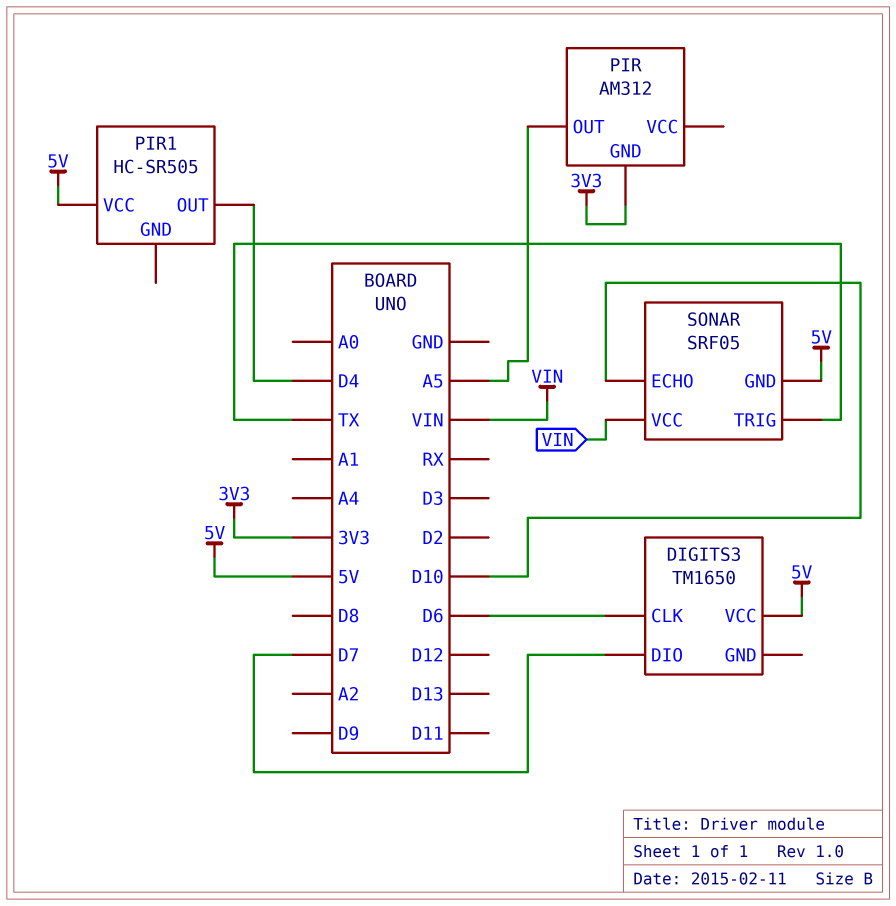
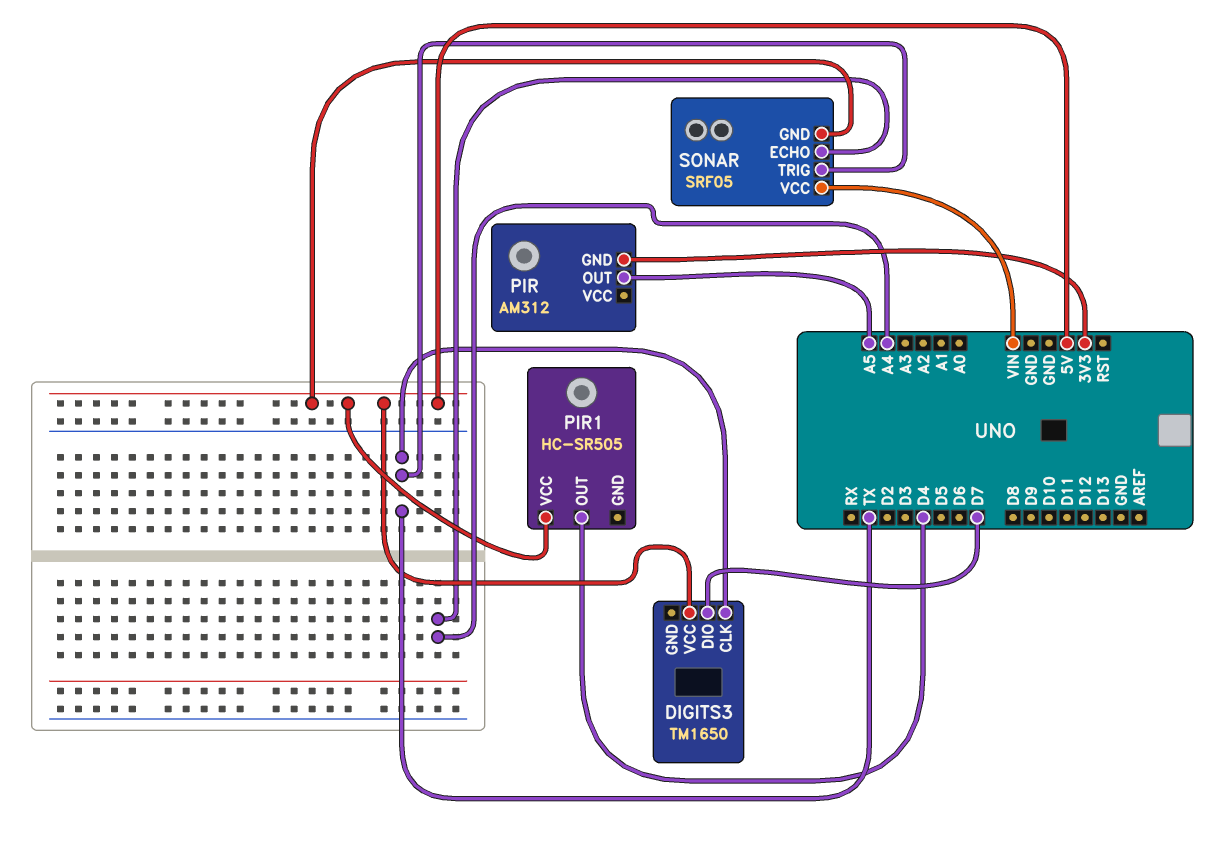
DIGITS3 pin CLK: D6 -> TX
SONAR pin ECHO: D10 -> A4

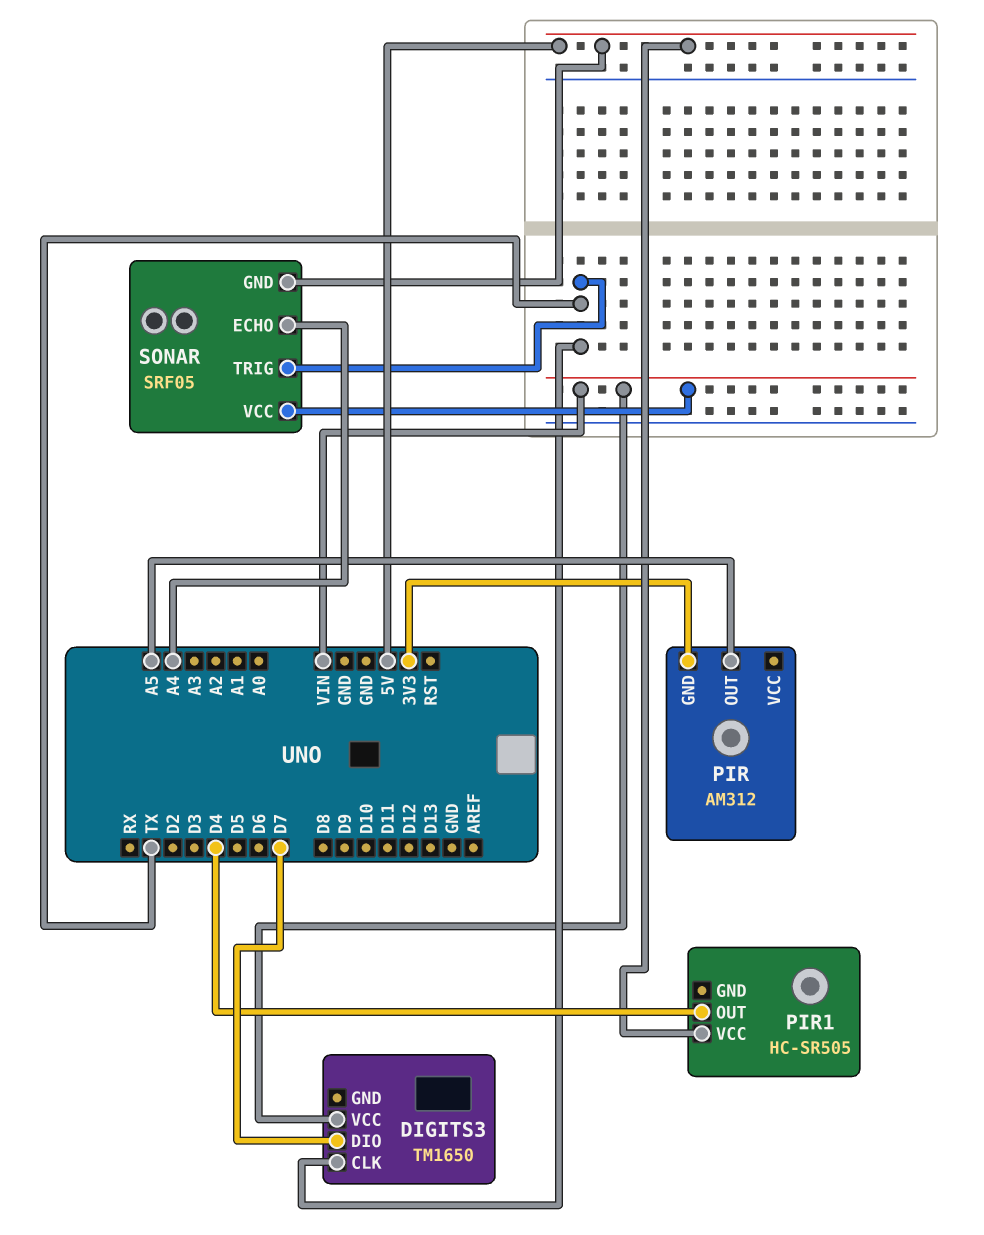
DIGITS3 pin VCC: 5V -> VIN

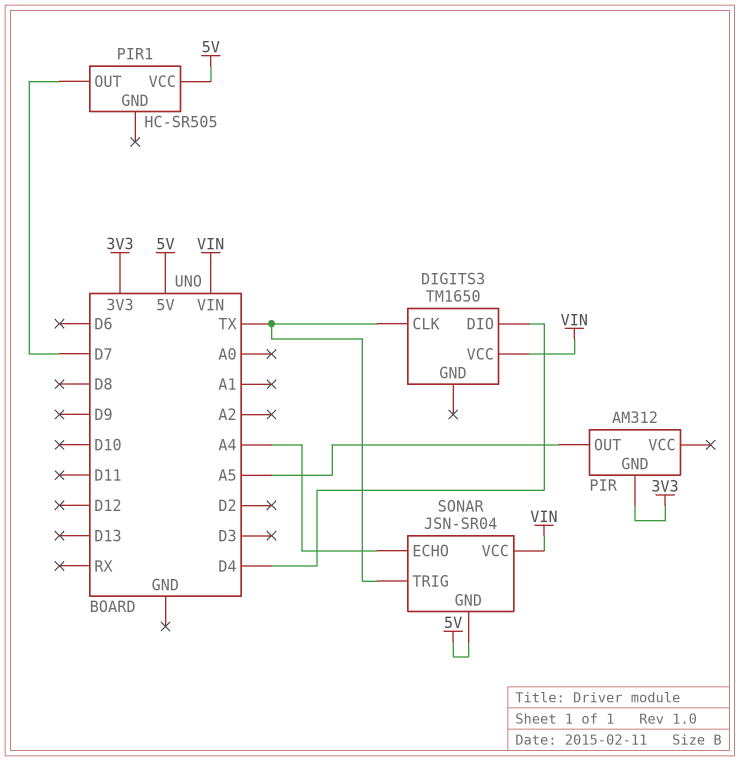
DIGITS3 pin DIO: D7 -> D4
PIR1 pin OUT: D4 -> D7
SONAR: SRF05 -> JSN-SR04

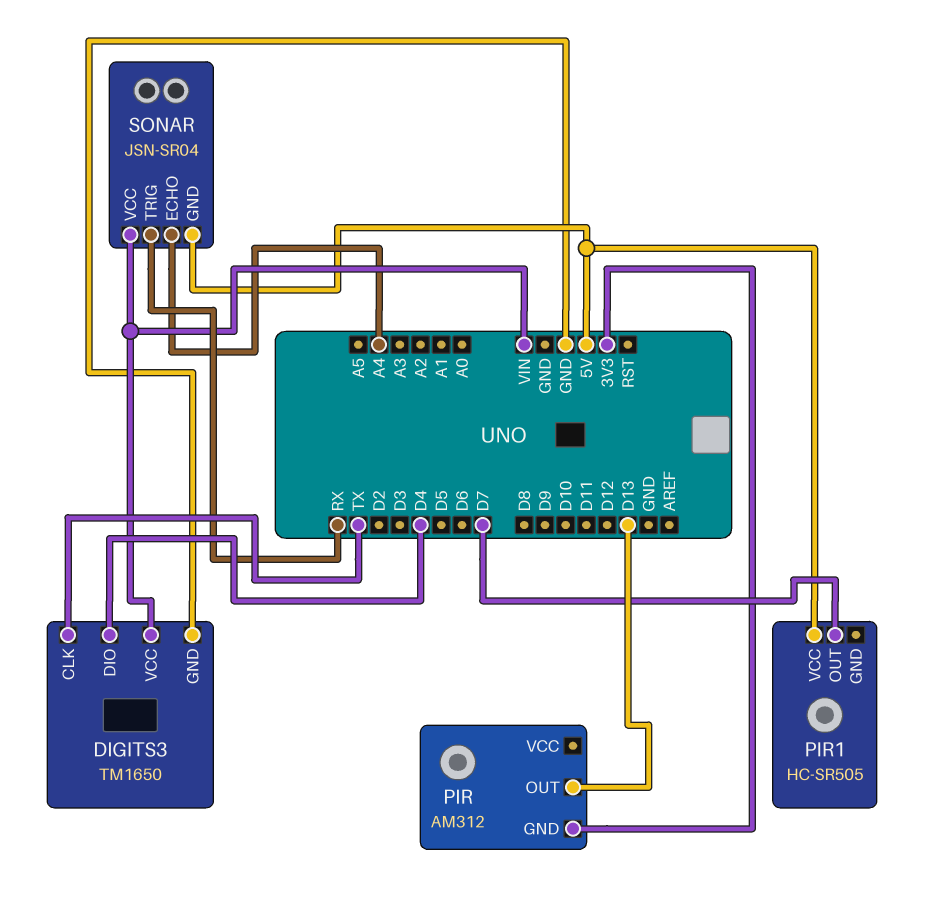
DIGITS3 pin GND: none -> GND
PIR pin OUT: A5 -> D13
SONAR pin TRIG: TX -> RX

